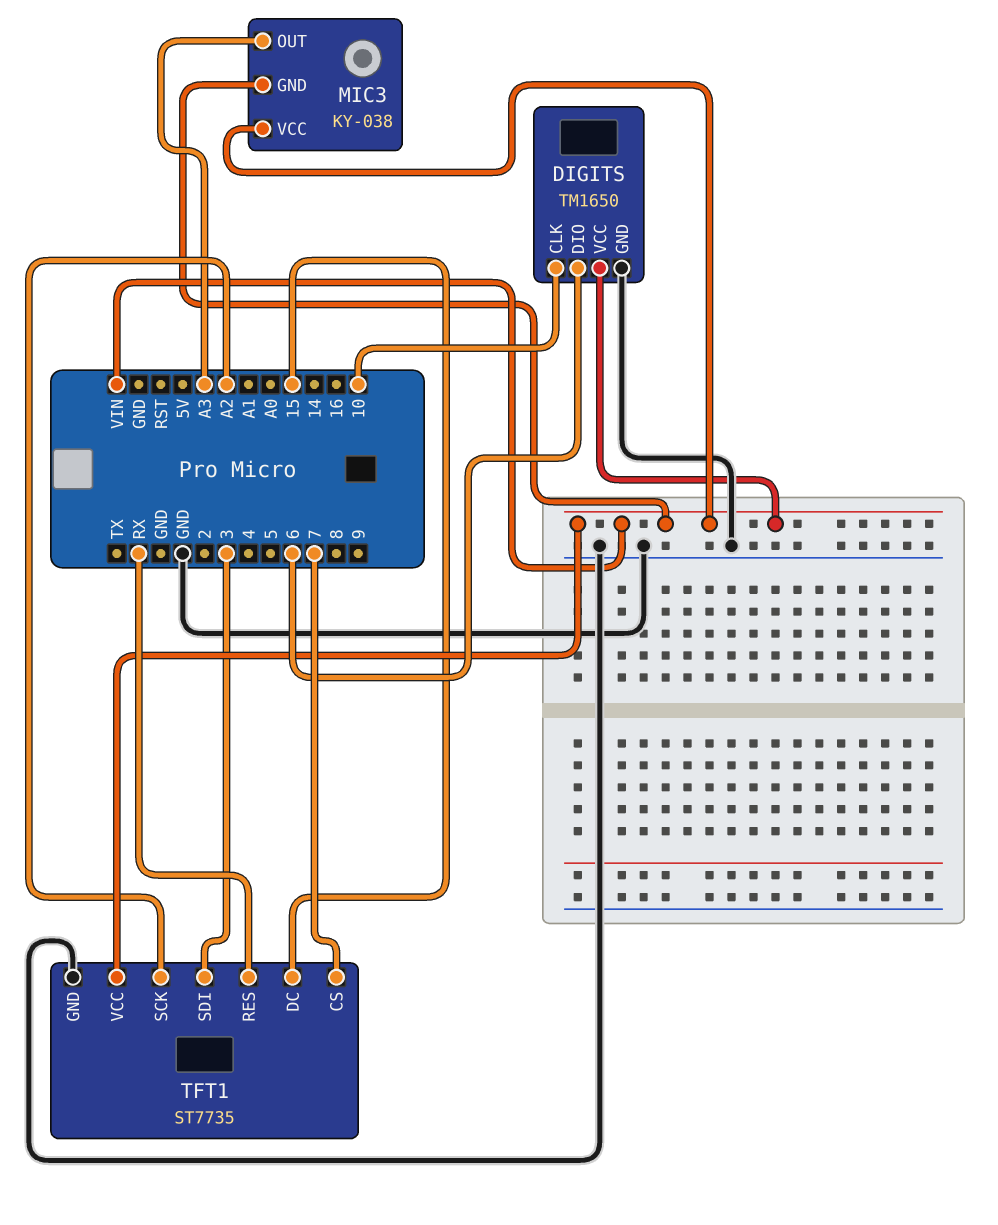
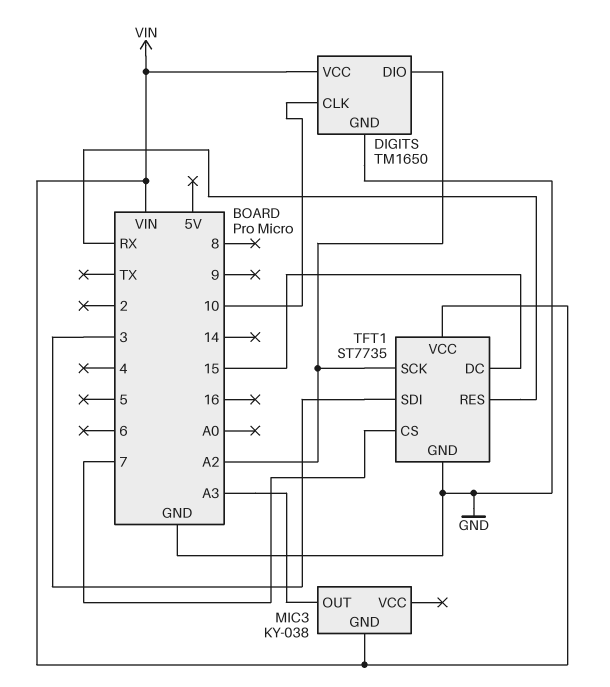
DIGITS pin DIO: 6 -> A2
MIC3 pin VCC: VIN -> none

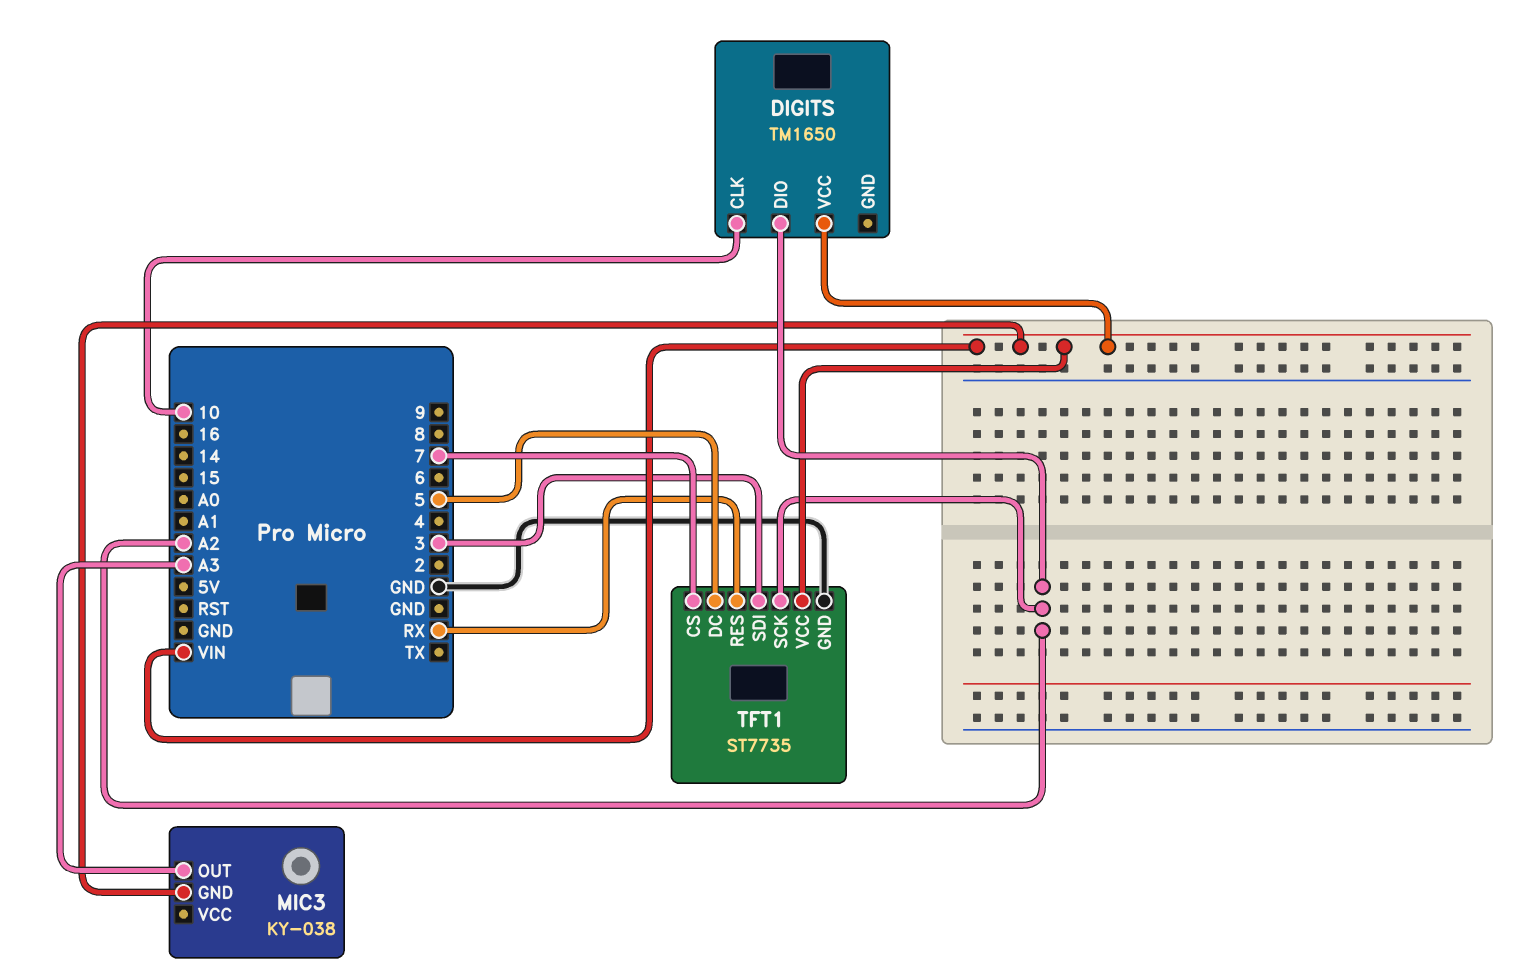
DIGITS pin GND: GND -> none
TFT1 pin DC: 15 -> 5

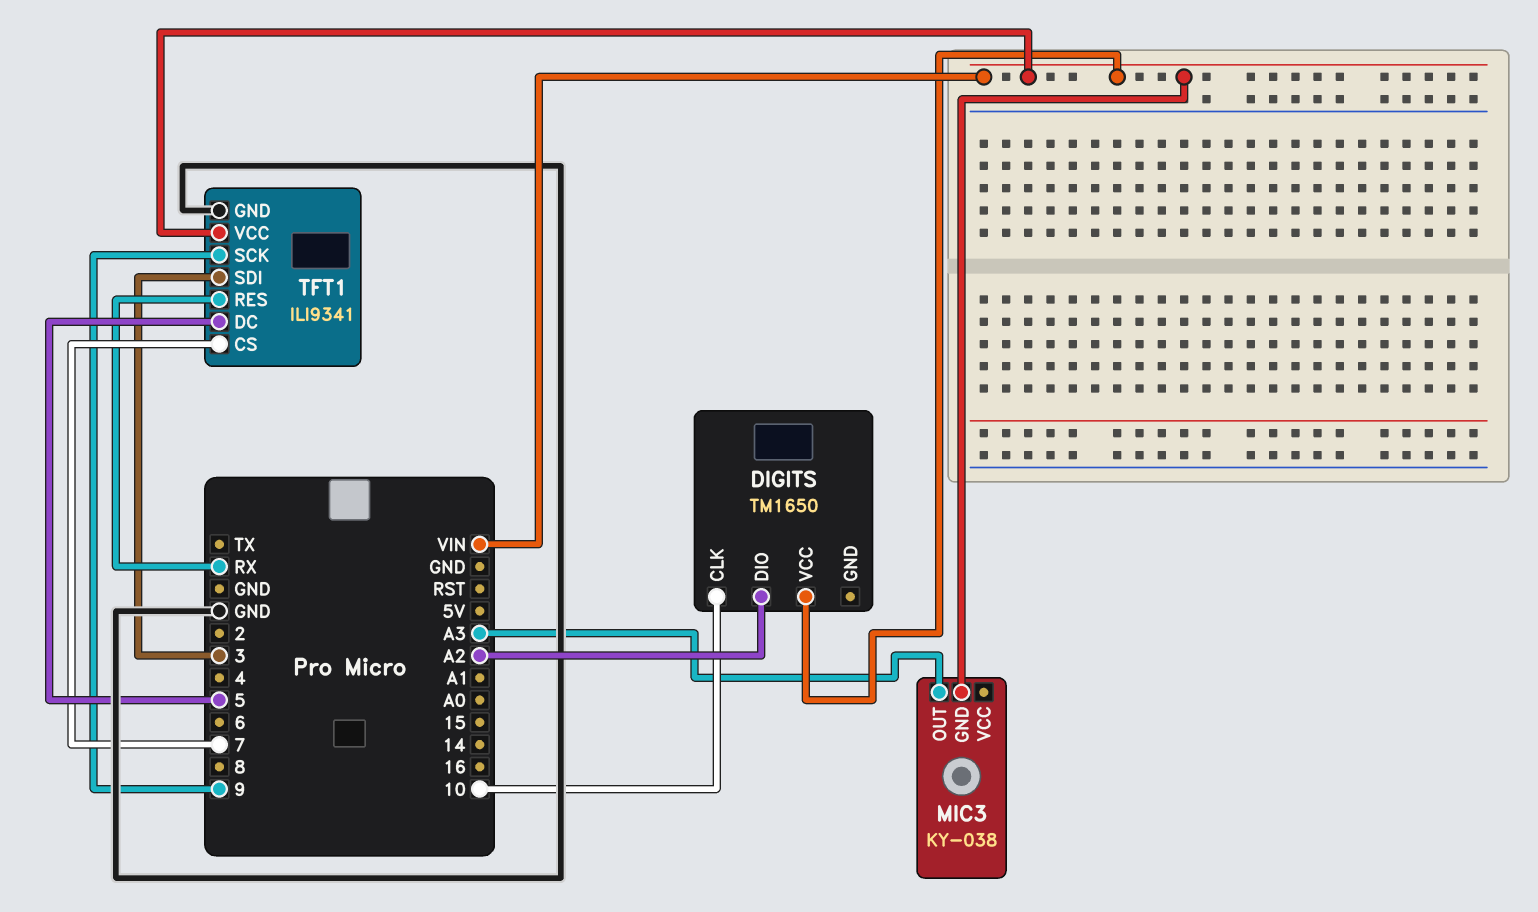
TFT1: ST7735 -> ILI9341
TFT1 pin SCK: A2 -> 9

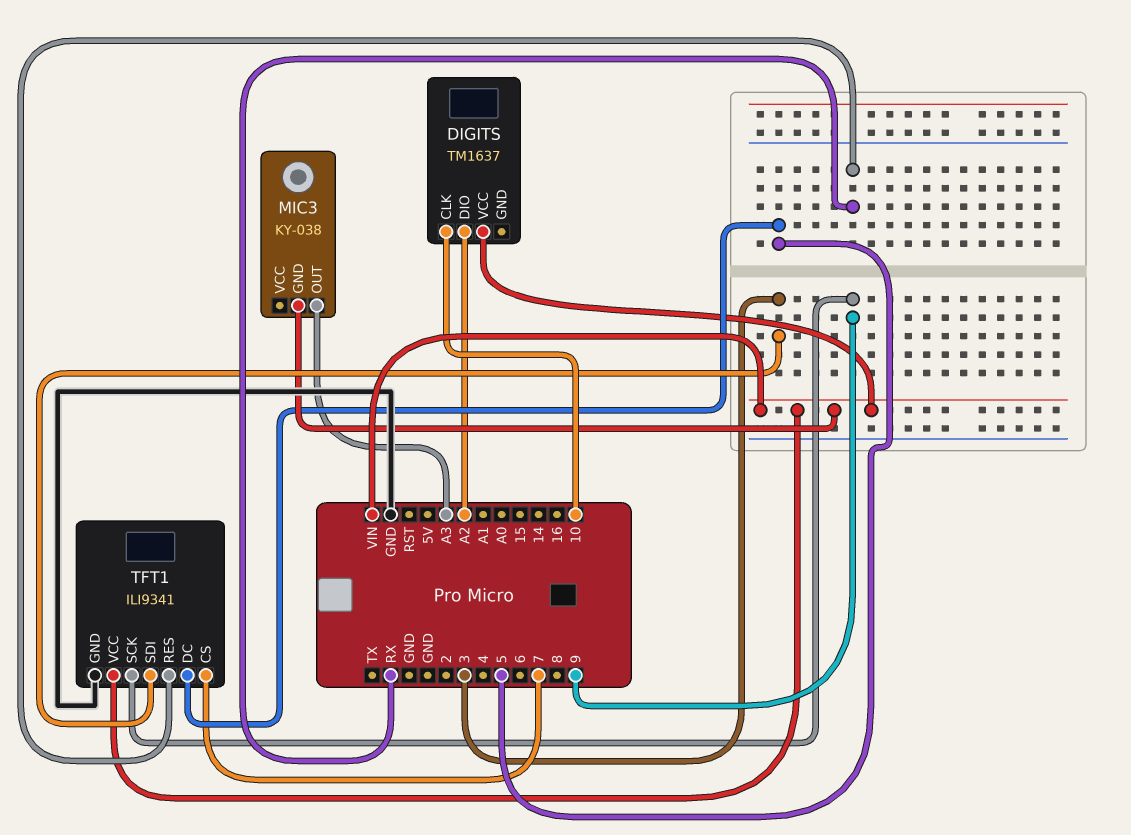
DIGITS: TM1650 -> TM1637

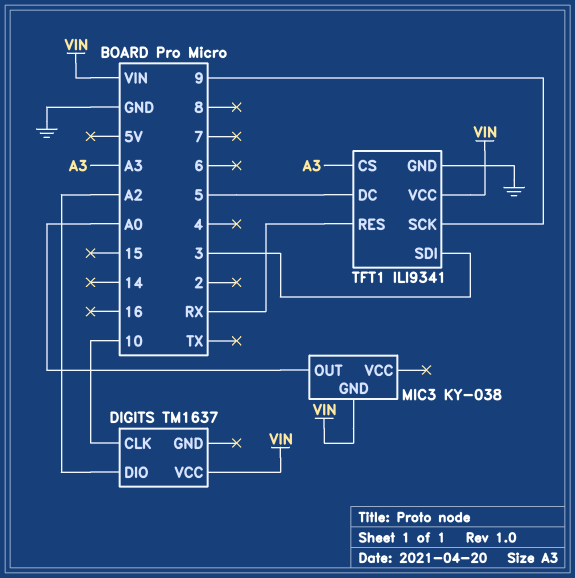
MIC3 pin OUT: A3 -> A0
TFT1 pin CS: 7 -> A3

